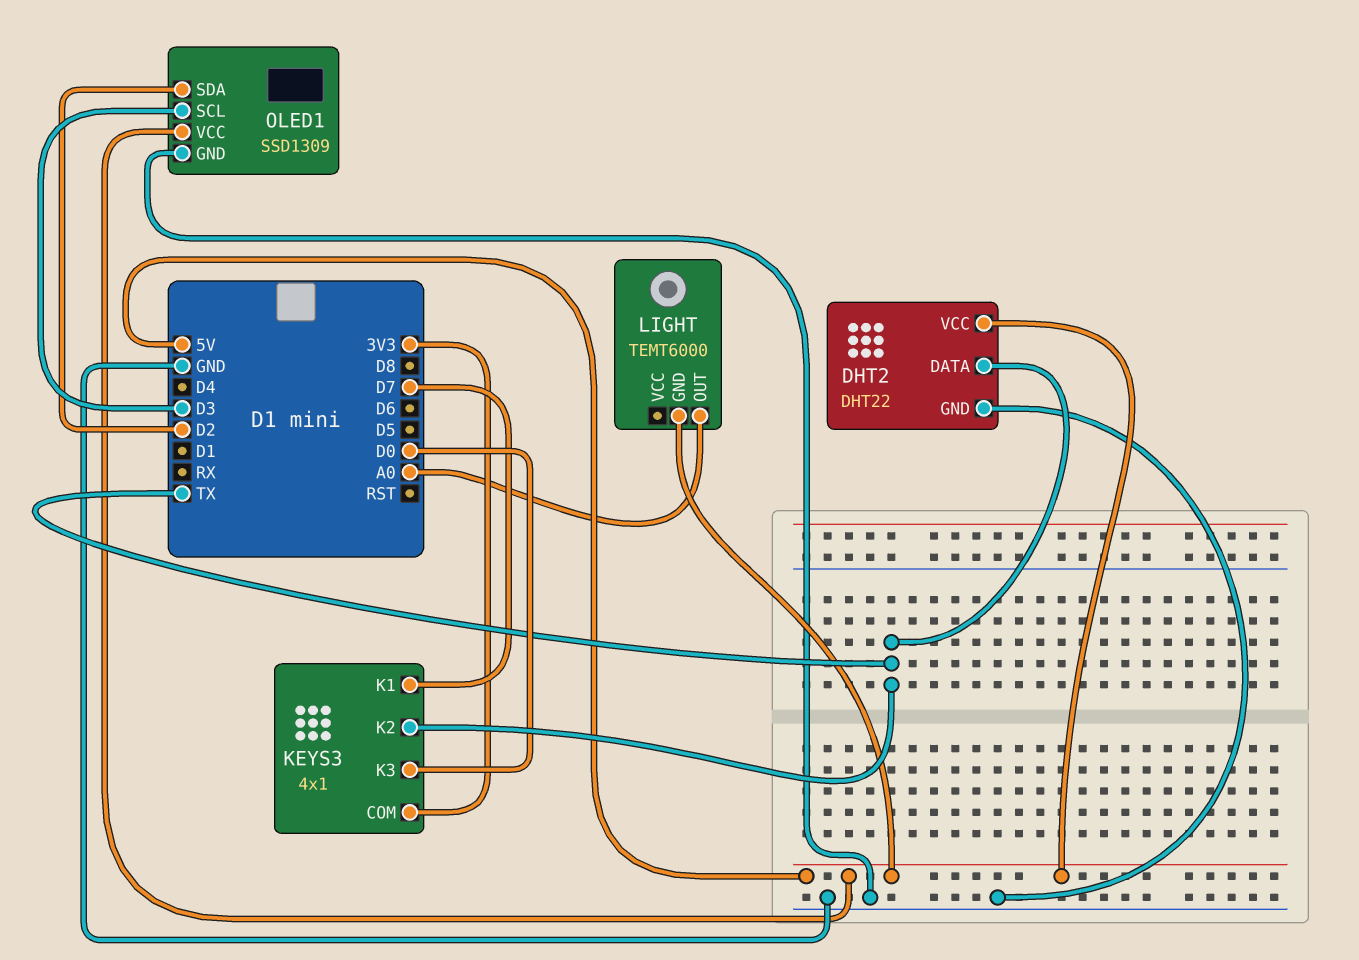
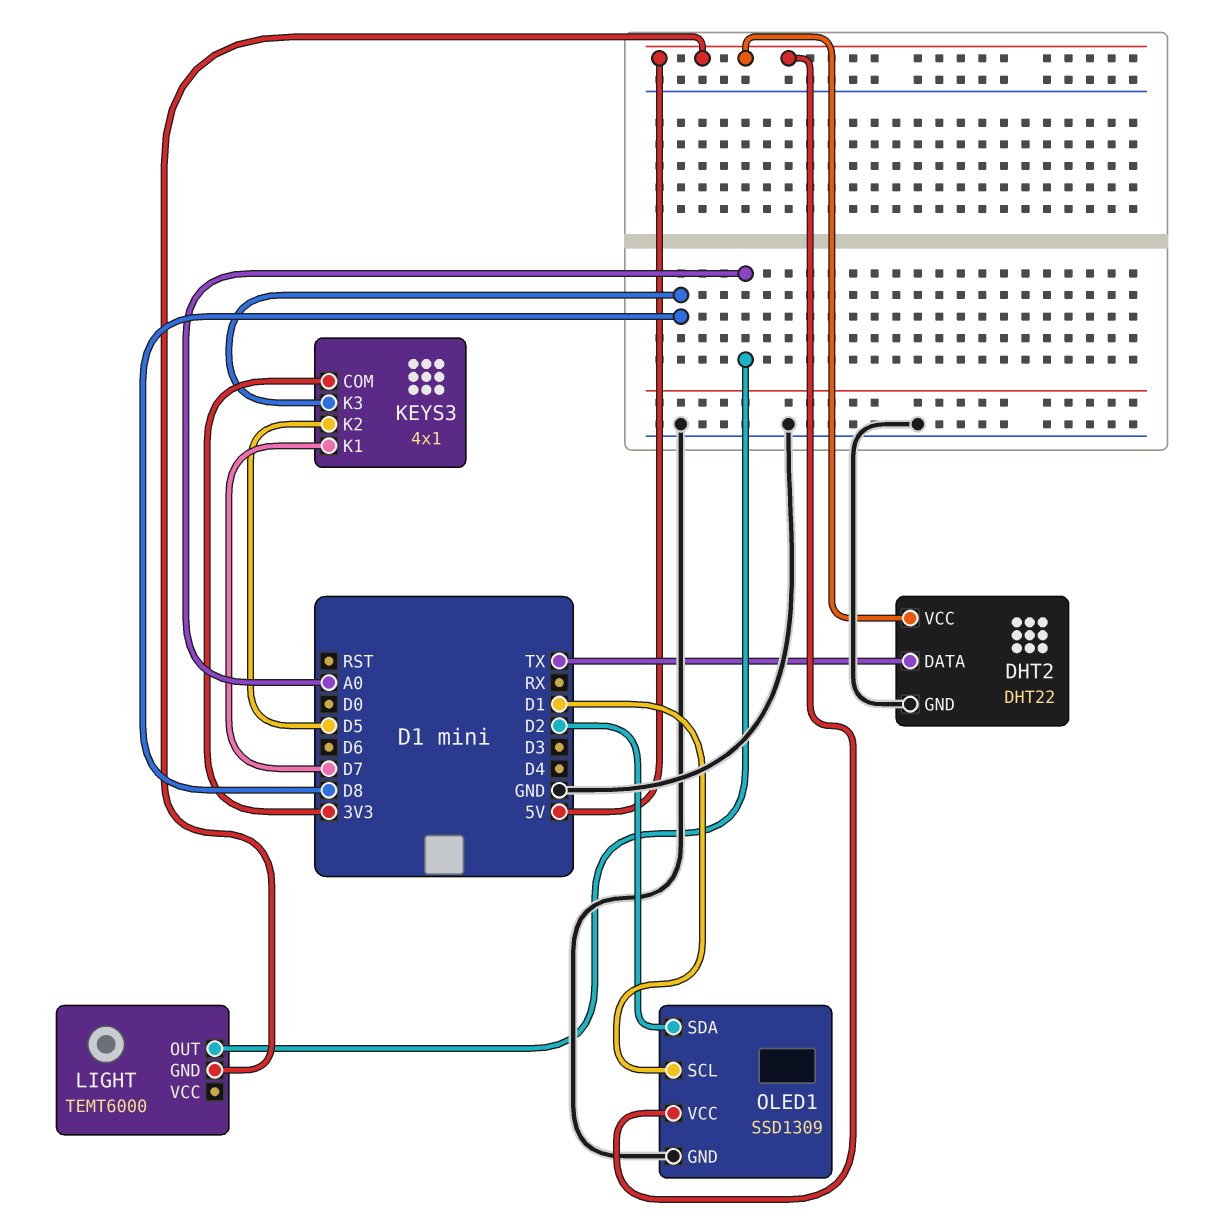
KEYS3 pin K2: TX -> D5
KEYS3 pin K3: D0 -> D8
OLED1 pin SCL: D3 -> D1

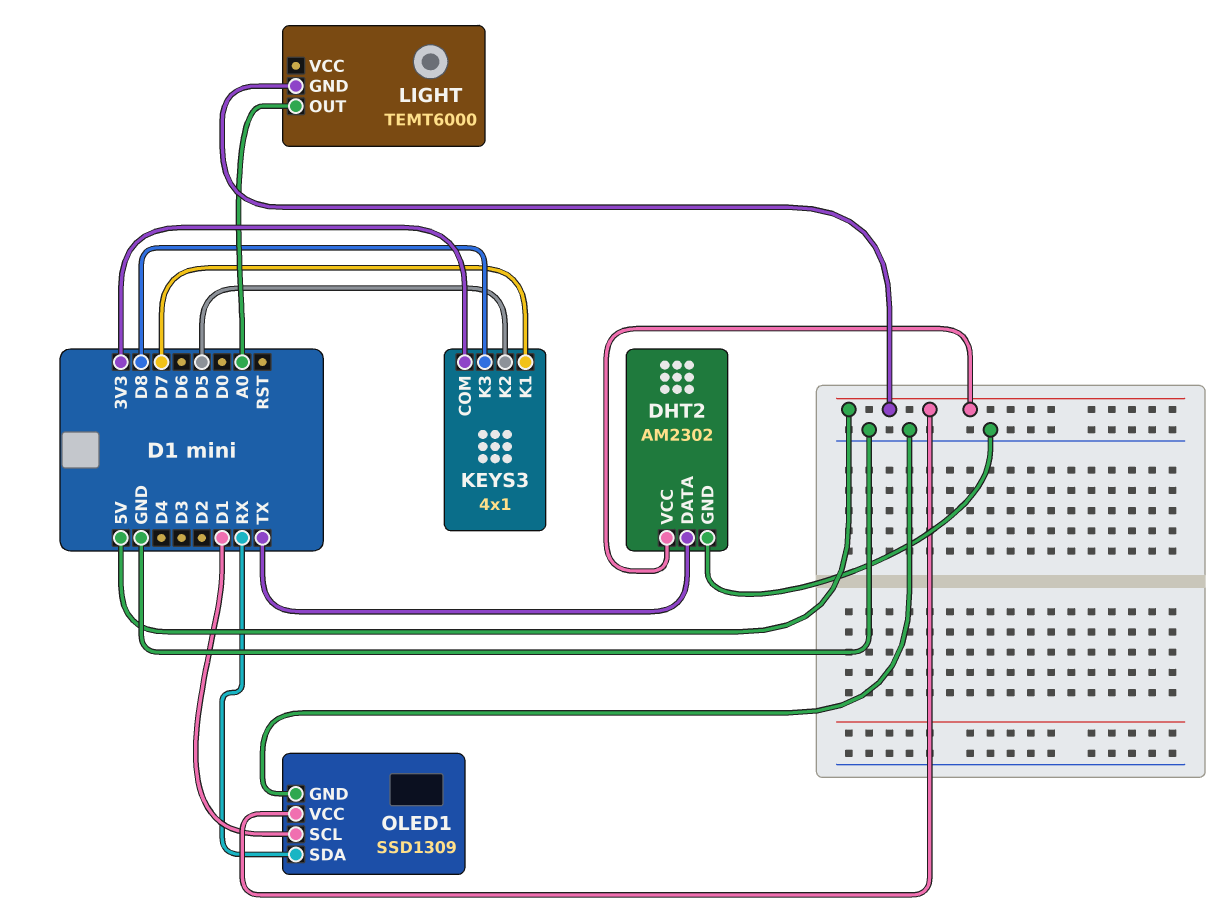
DHT2: DHT22 -> AM2302
OLED1 pin SDA: D2 -> RX

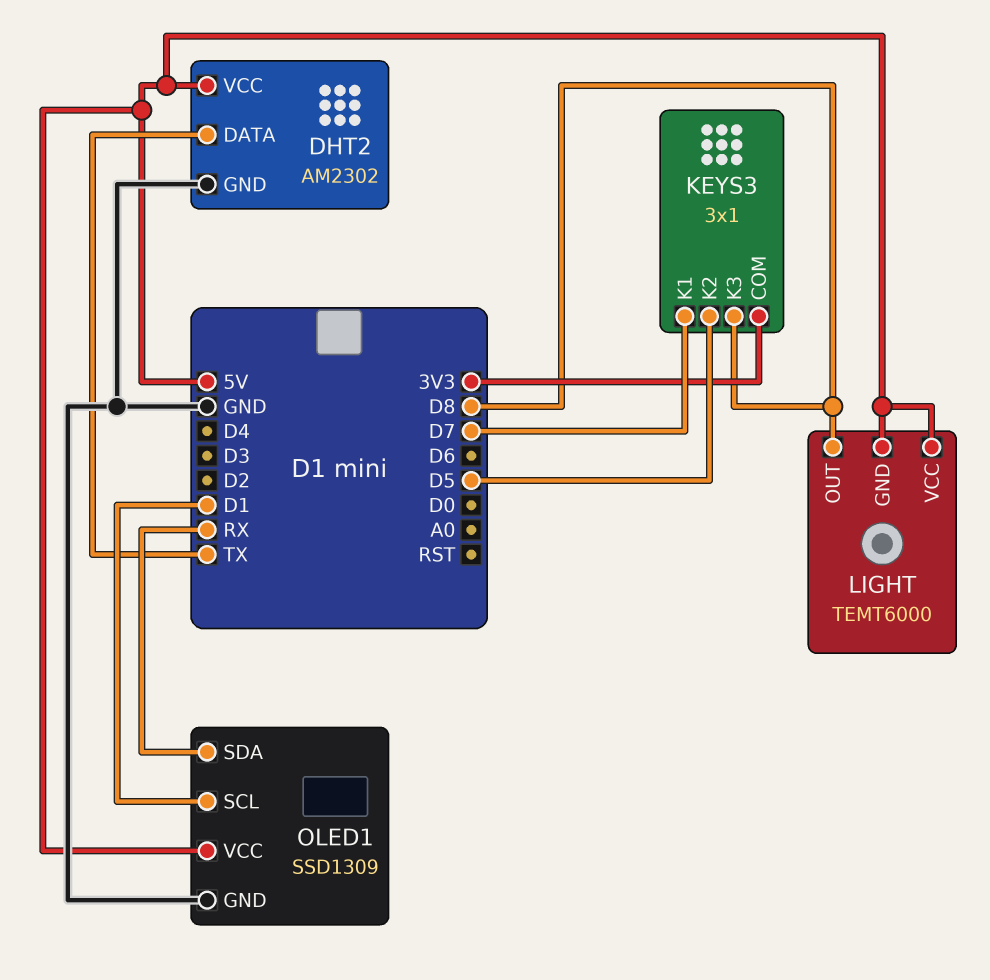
KEYS3: 4x1 -> 3x1
LIGHT pin OUT: A0 -> D8
LIGHT pin VCC: none -> 5V

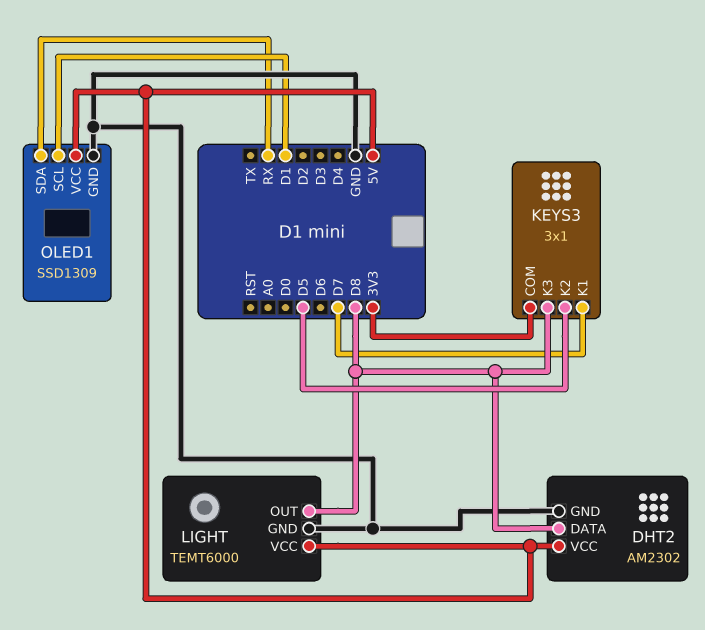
DHT2 pin DATA: TX -> D8
LIGHT pin GND: 5V -> GND

